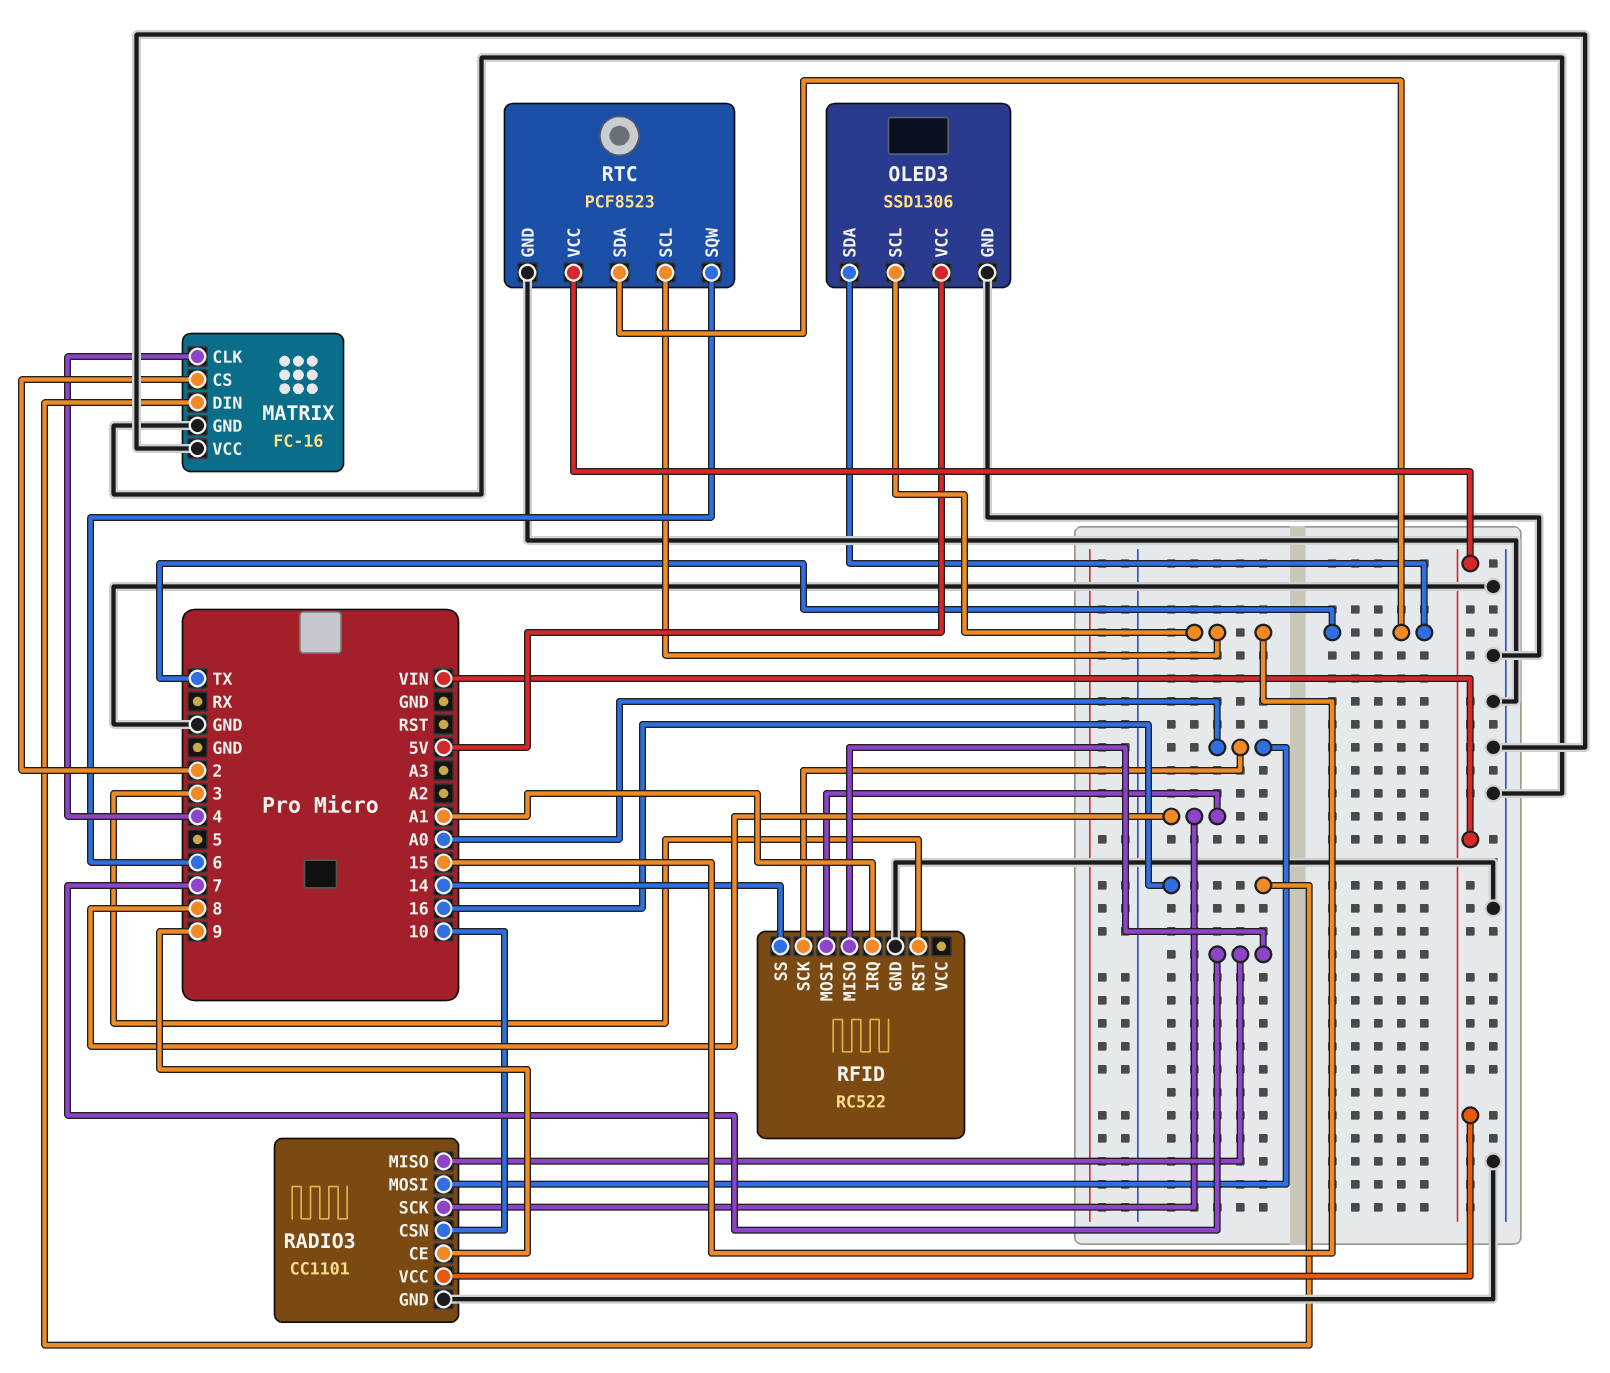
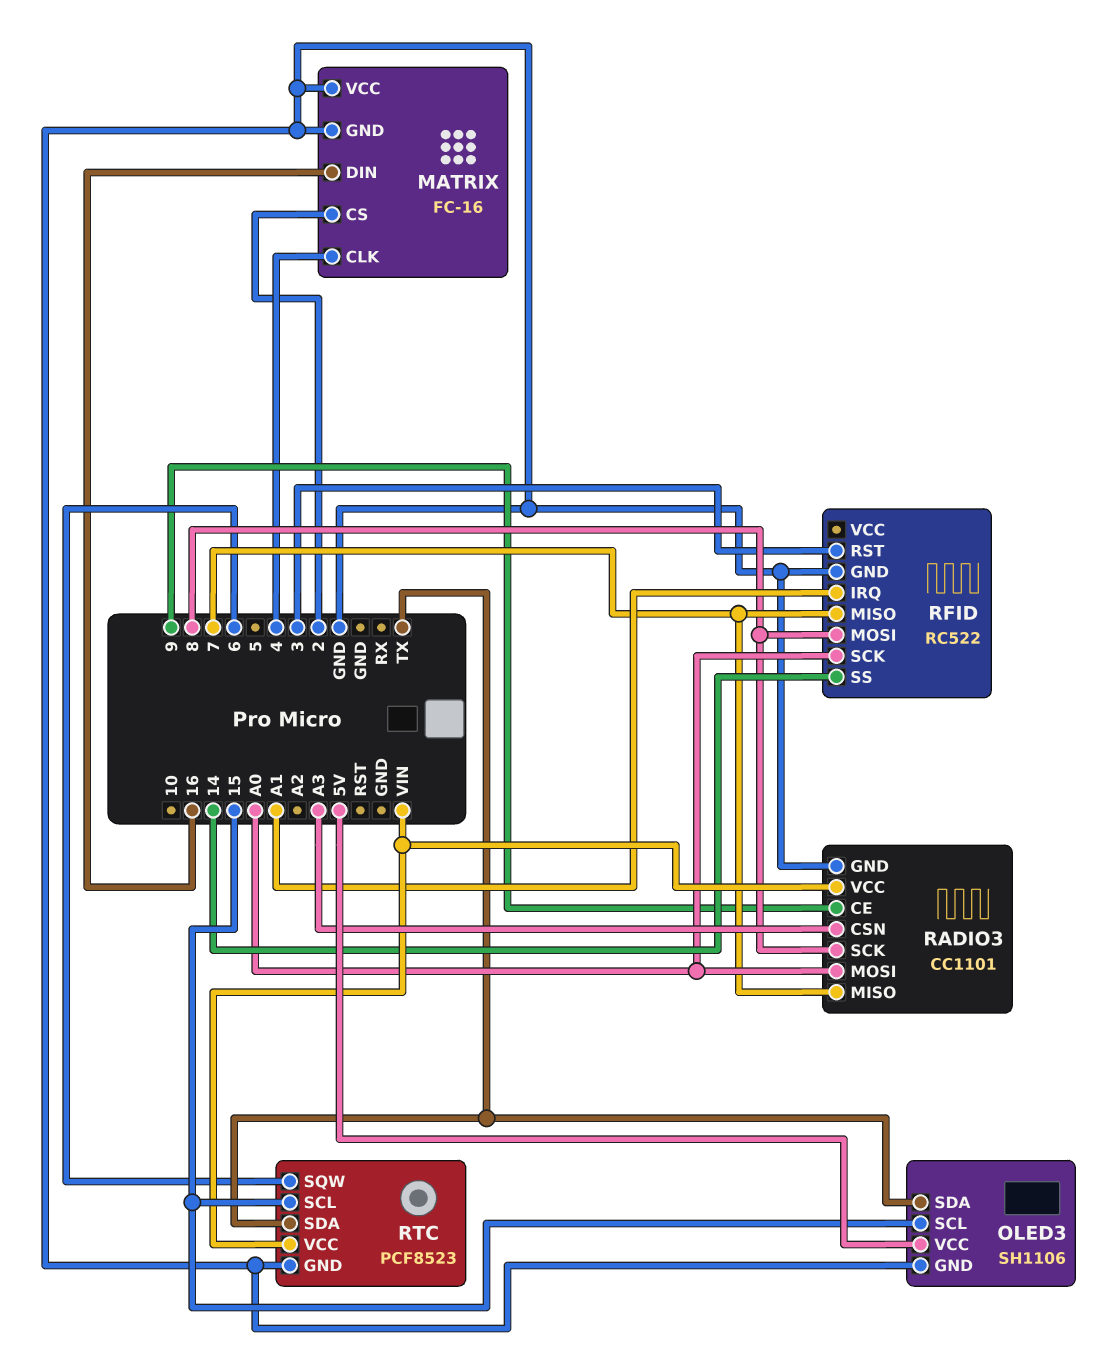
OLED3: SSD1306 -> SH1106
RADIO3 pin CSN: 10 -> A3

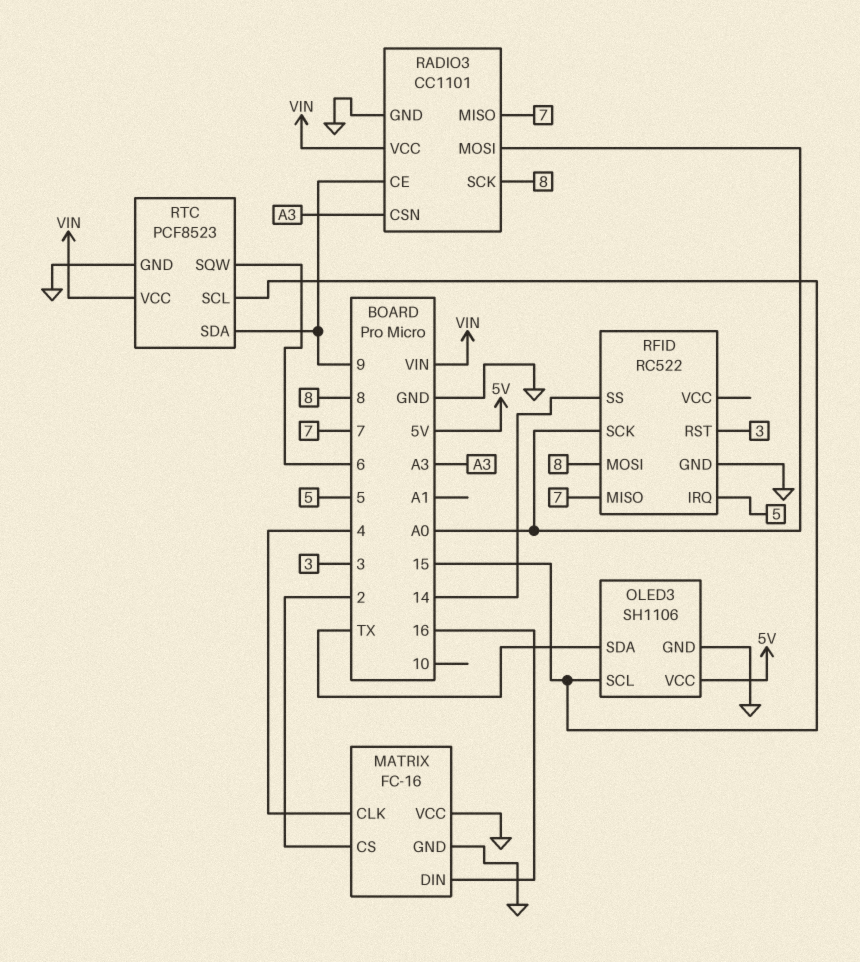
RFID pin IRQ: A1 -> 5
RTC pin SDA: TX -> 9

